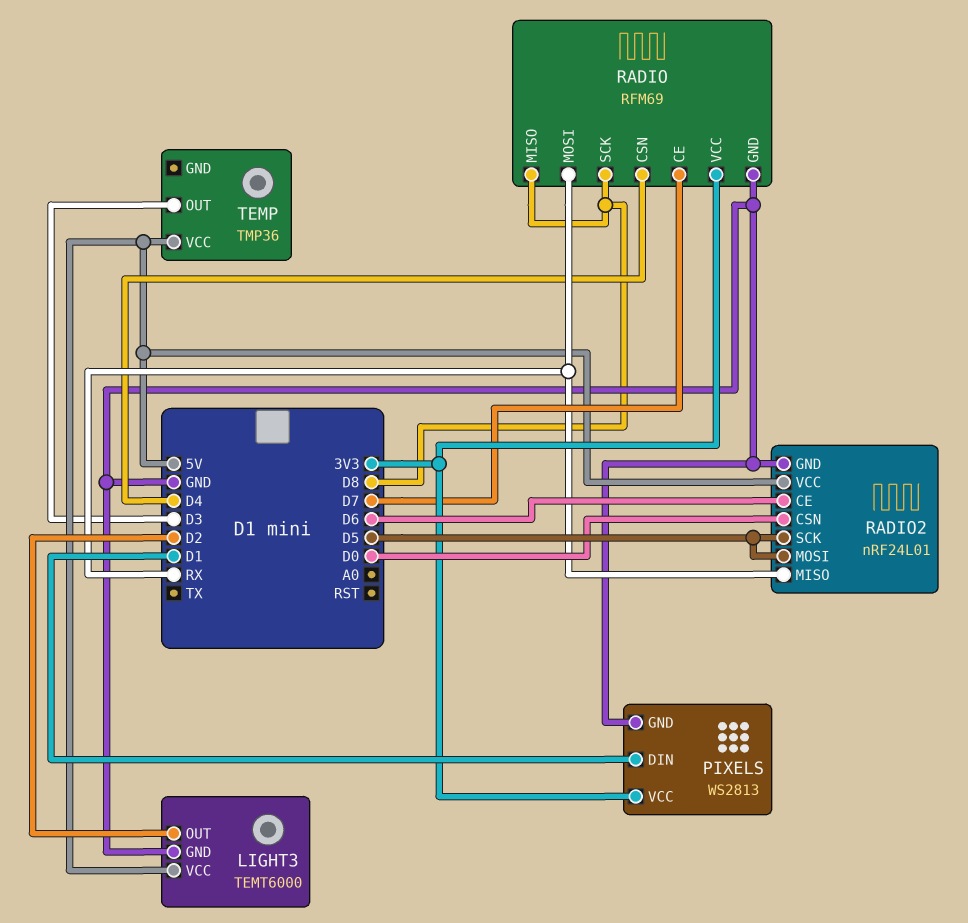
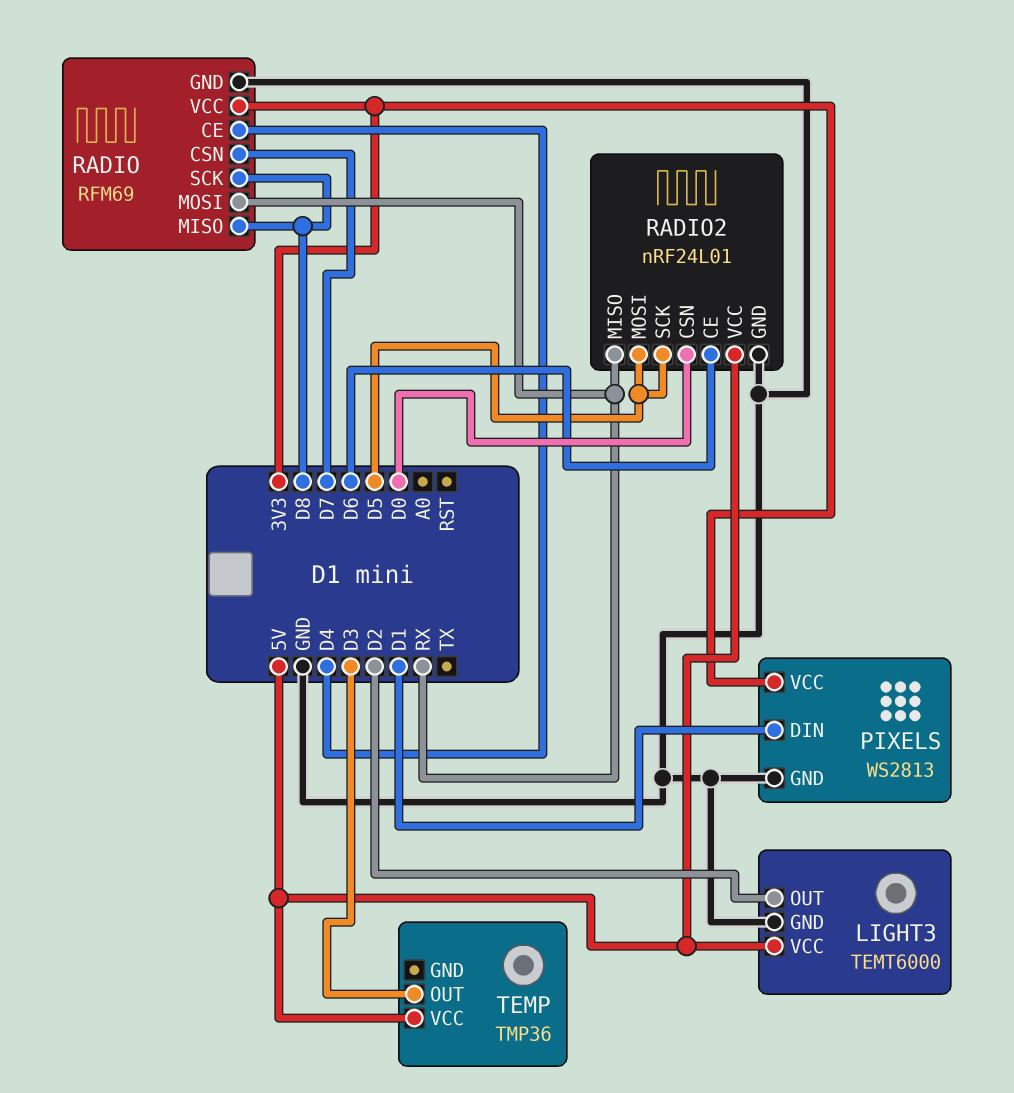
RADIO pin CE: D7 -> D4
RADIO pin CSN: D4 -> D7

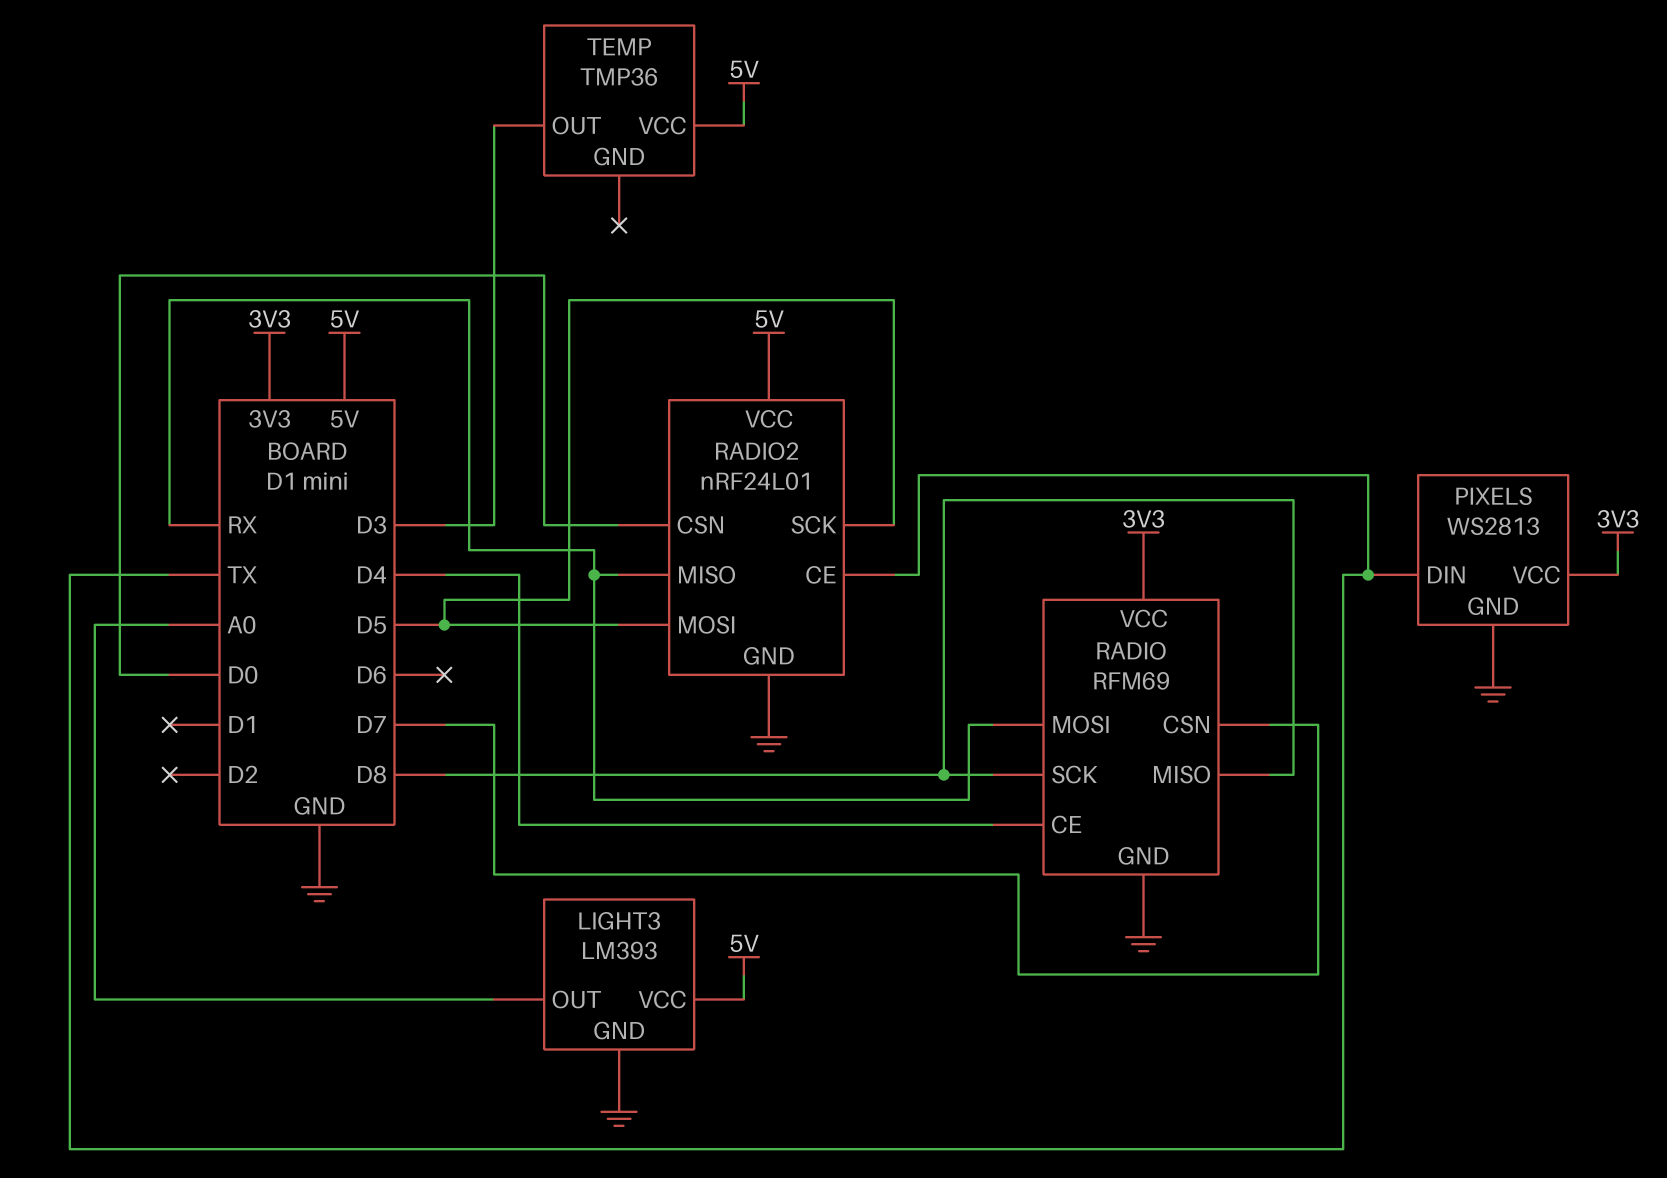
LIGHT3: TEMT6000 -> LM393
LIGHT3 pin OUT: D2 -> A0
PIXELS pin DIN: D1 -> TX
RADIO2 pin CE: D6 -> TX

